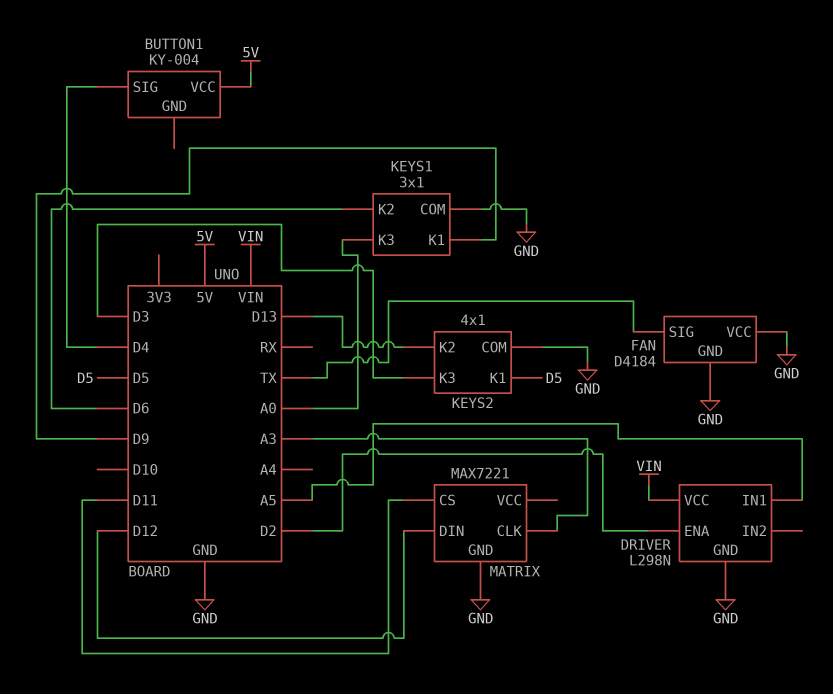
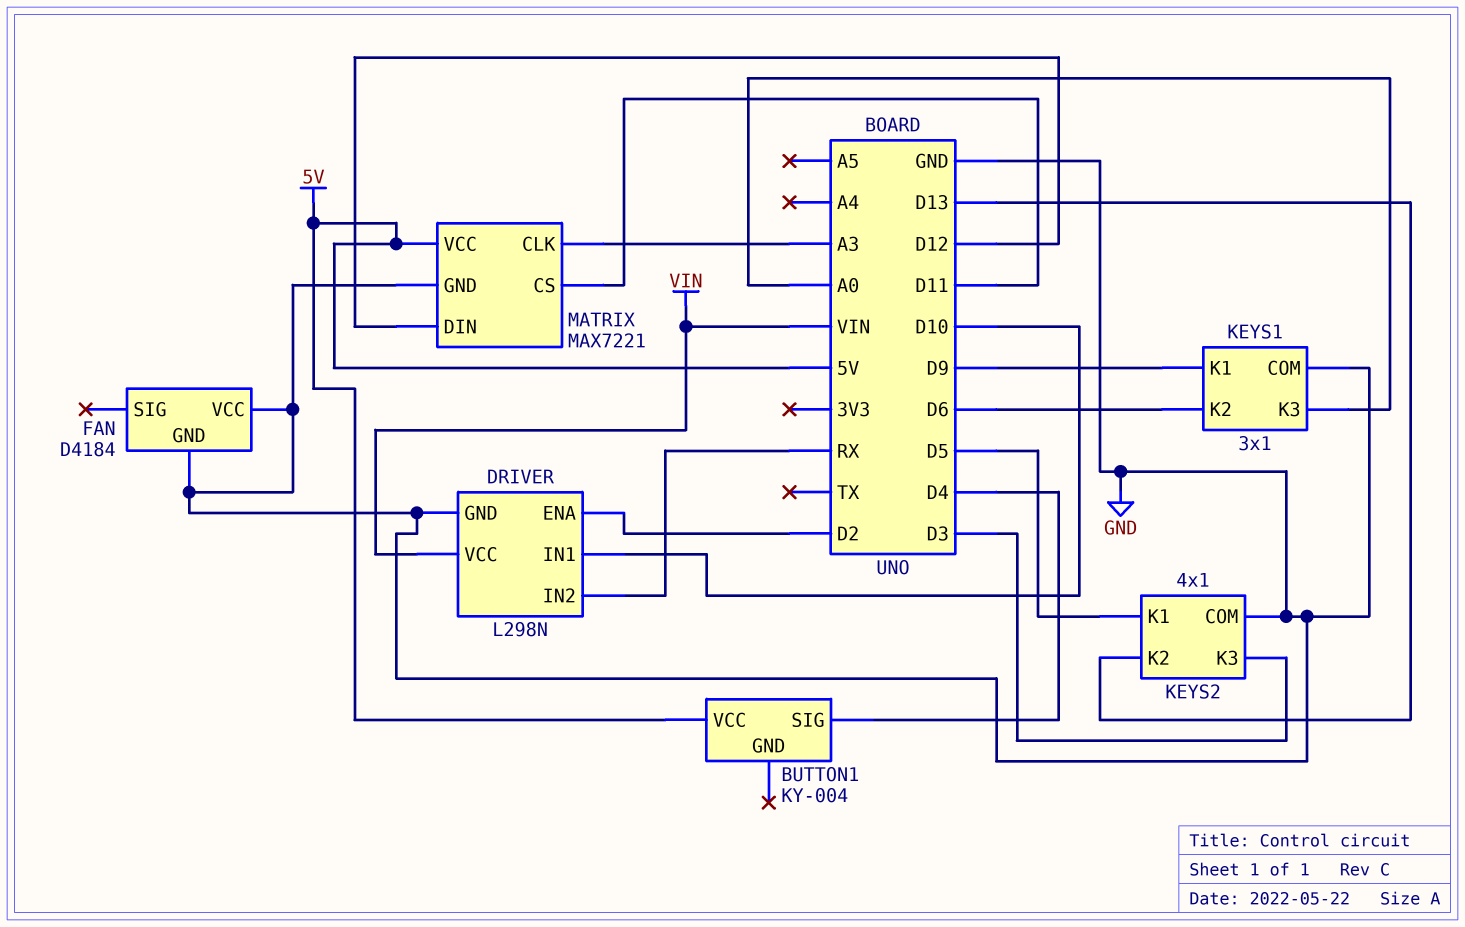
DRIVER pin IN1: A5 -> D10
DRIVER pin IN2: none -> RX
FAN pin SIG: TX -> none
MATRIX pin VCC: none -> 5V

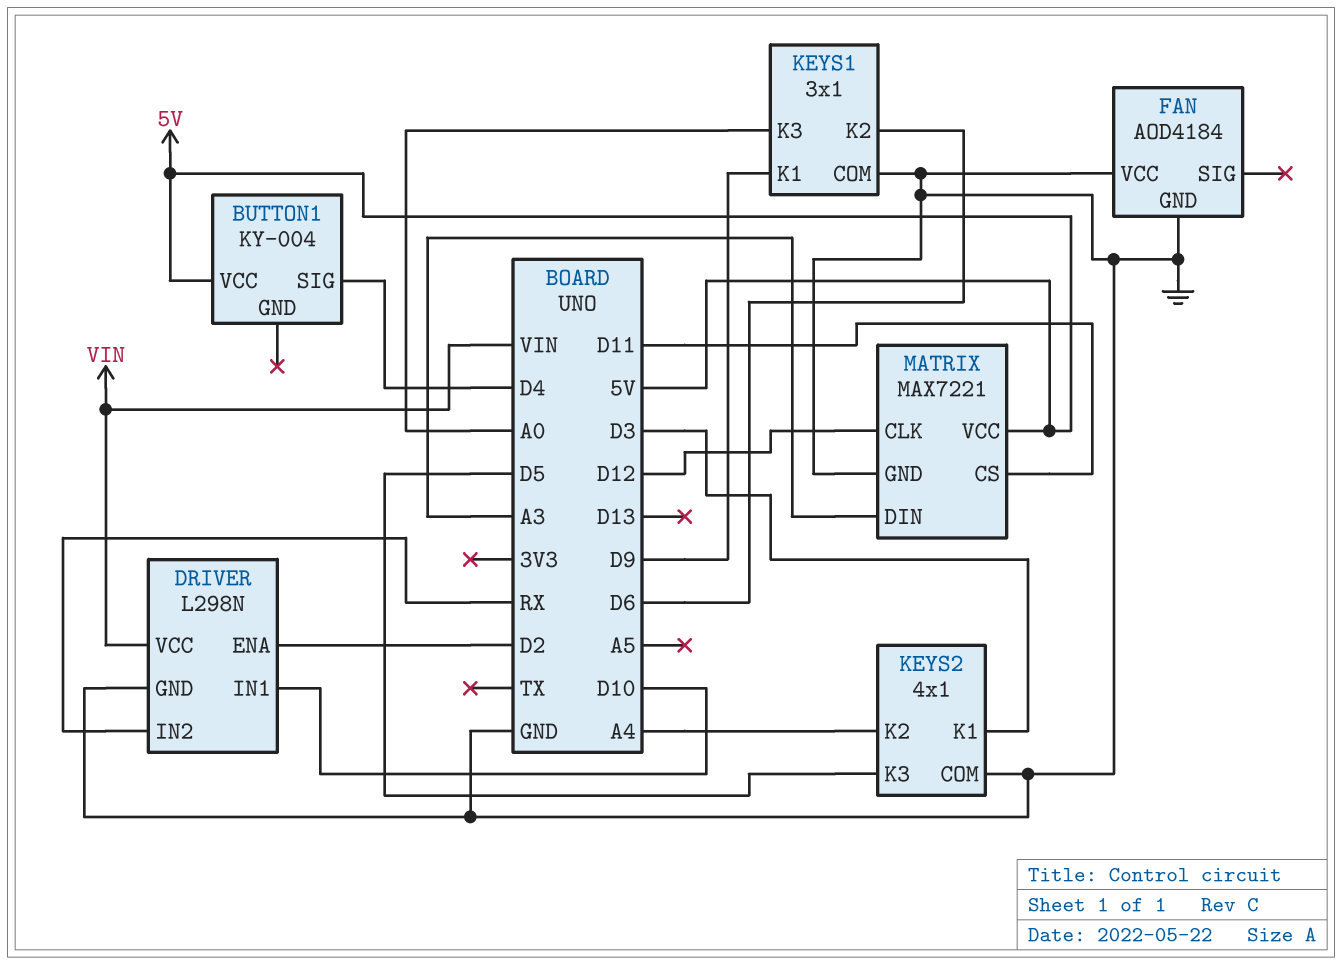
FAN: D4184 -> AOD4184
KEYS2 pin K1: D5 -> D3
KEYS2 pin K2: D13 -> A4
KEYS2 pin K3: D3 -> D5
MATRIX pin CLK: A3 -> D12
MATRIX pin DIN: D12 -> A3

